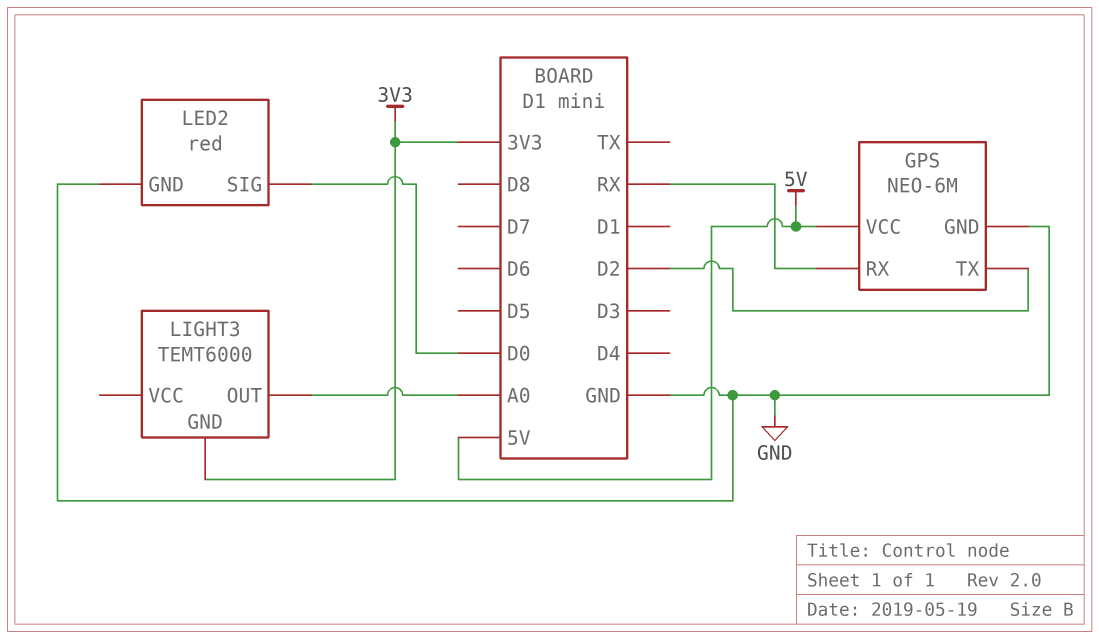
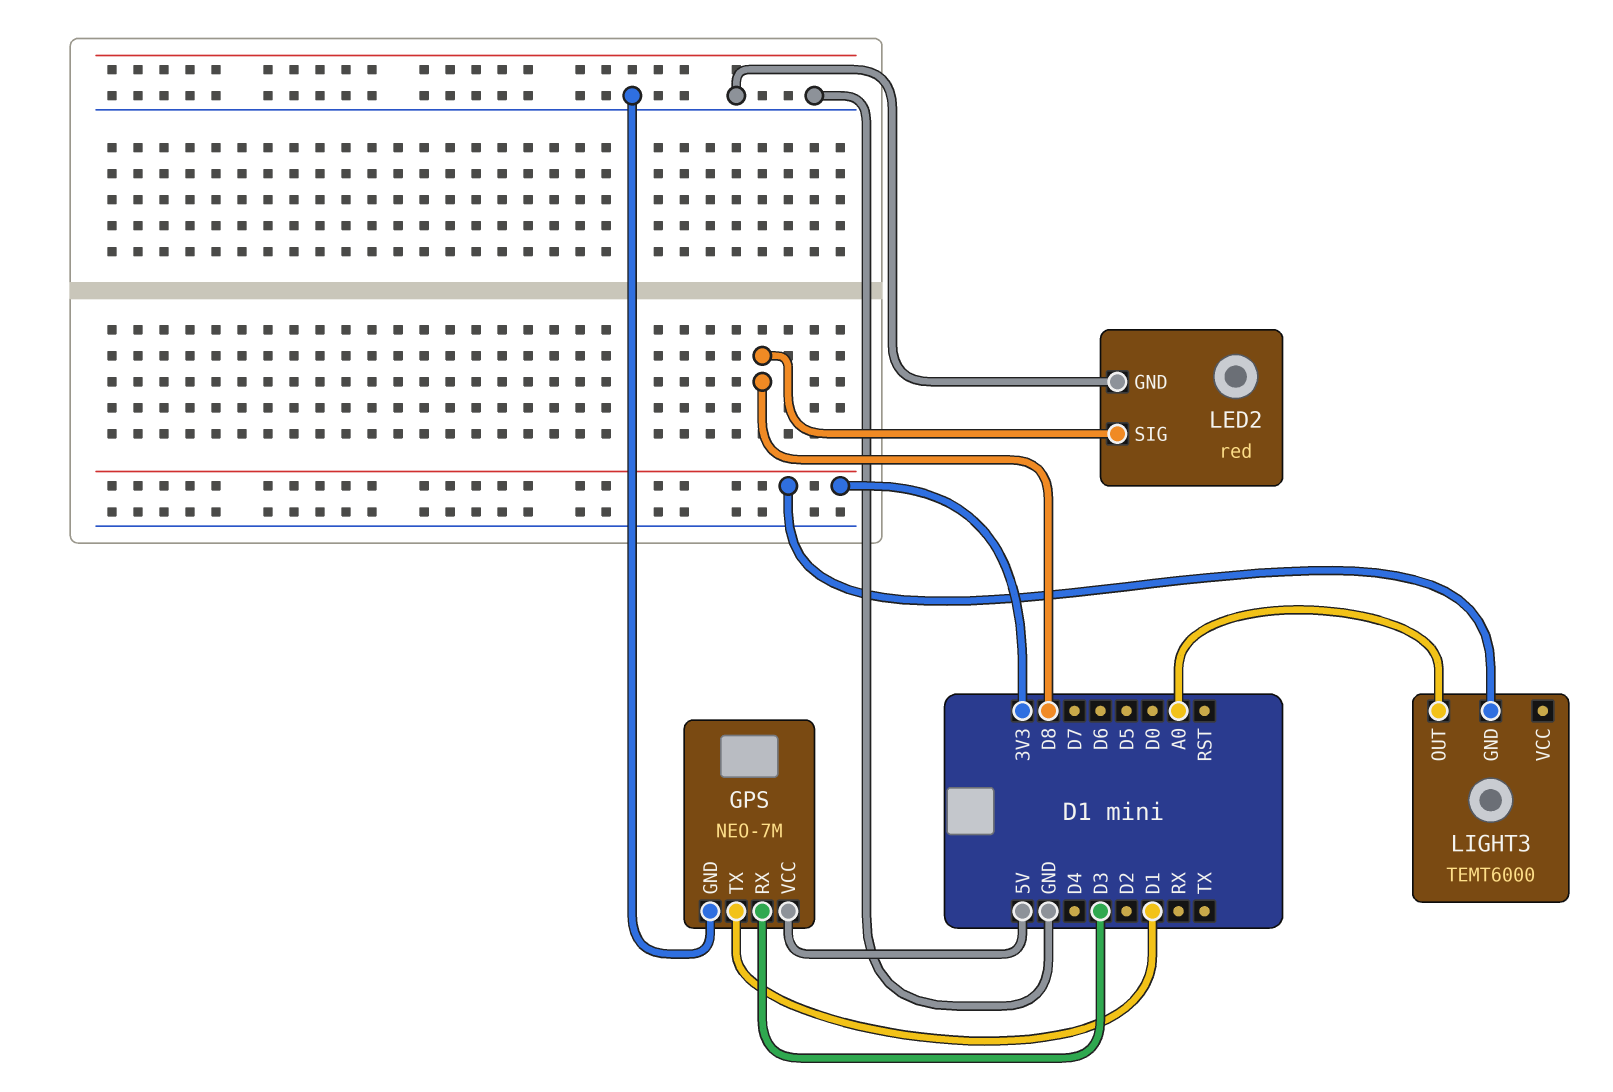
GPS: NEO-6M -> NEO-7M
GPS pin RX: RX -> D3
GPS pin TX: D2 -> D1
LED2 pin SIG: D0 -> D8

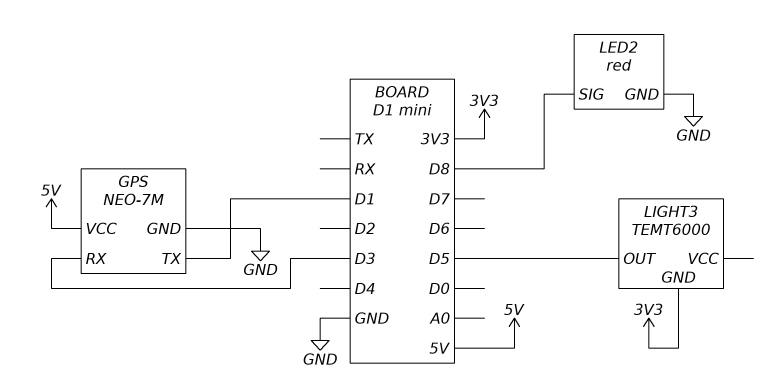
LIGHT3 pin OUT: A0 -> D5

